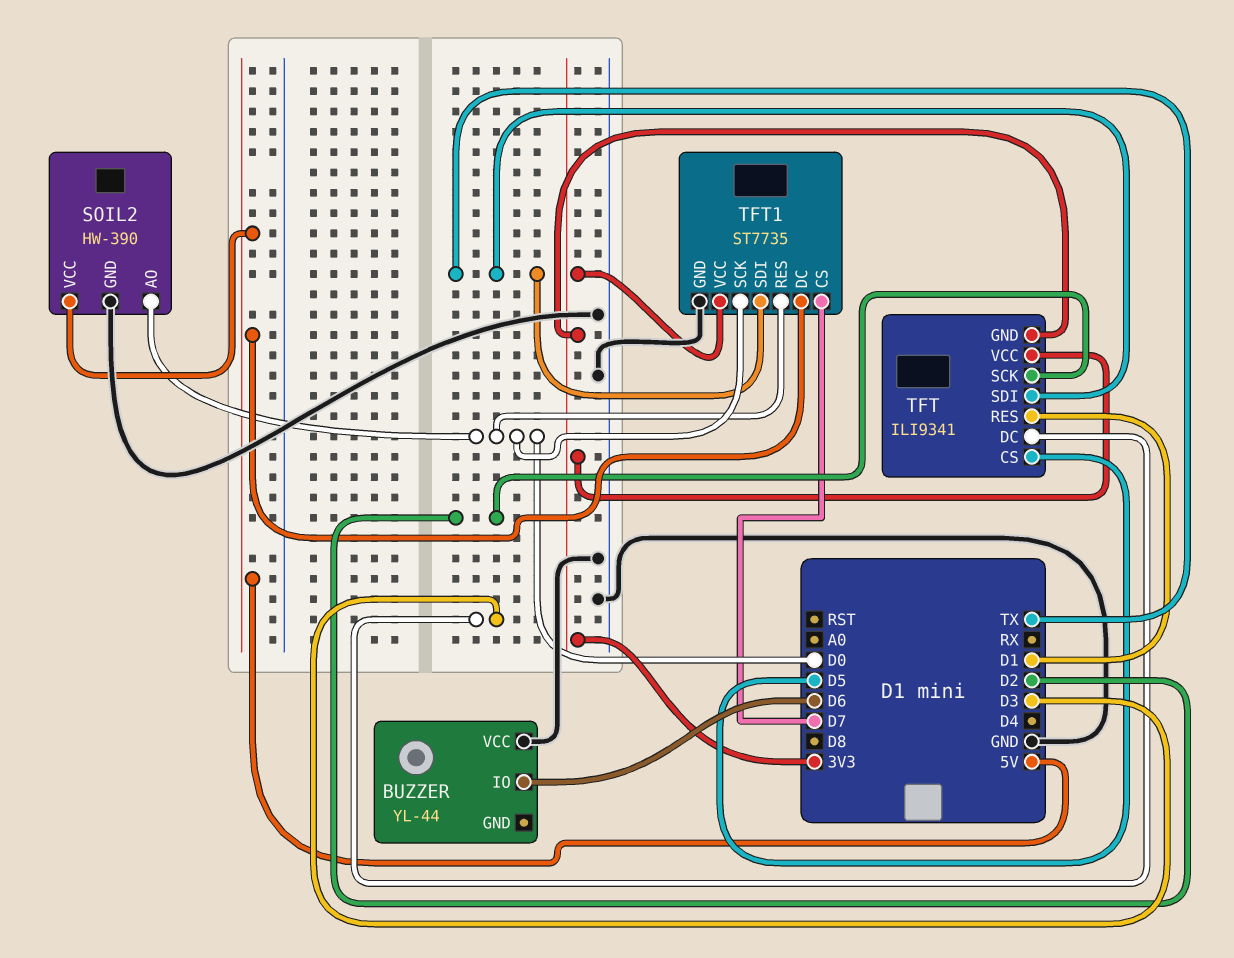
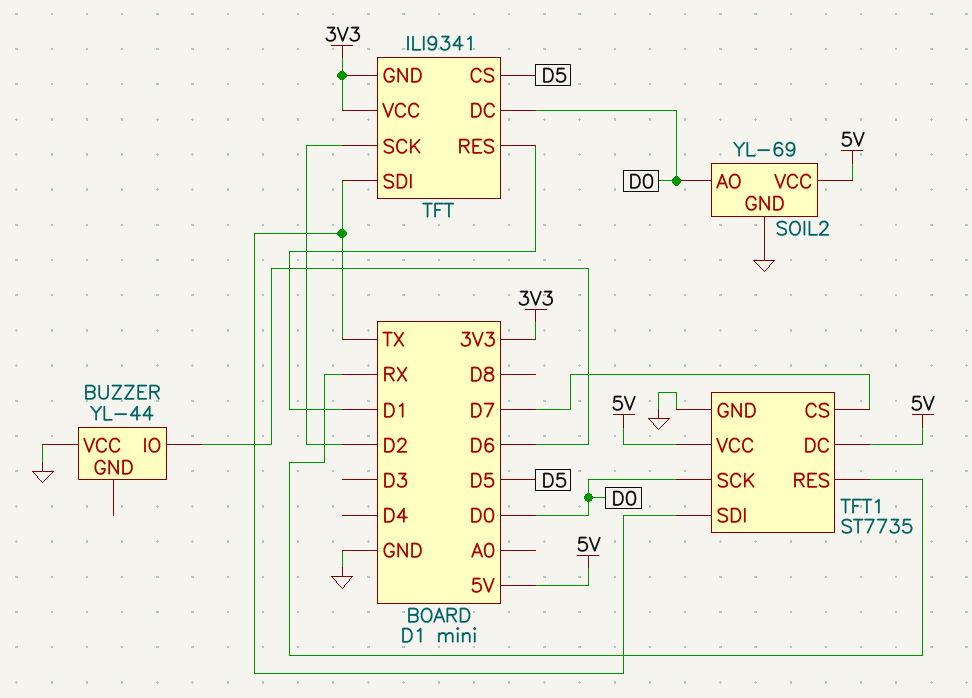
SOIL2: HW-390 -> YL-69
TFT pin DC: D3 -> D0
TFT1 pin RES: D0 -> RX
TFT1 pin VCC: 3V3 -> 5V

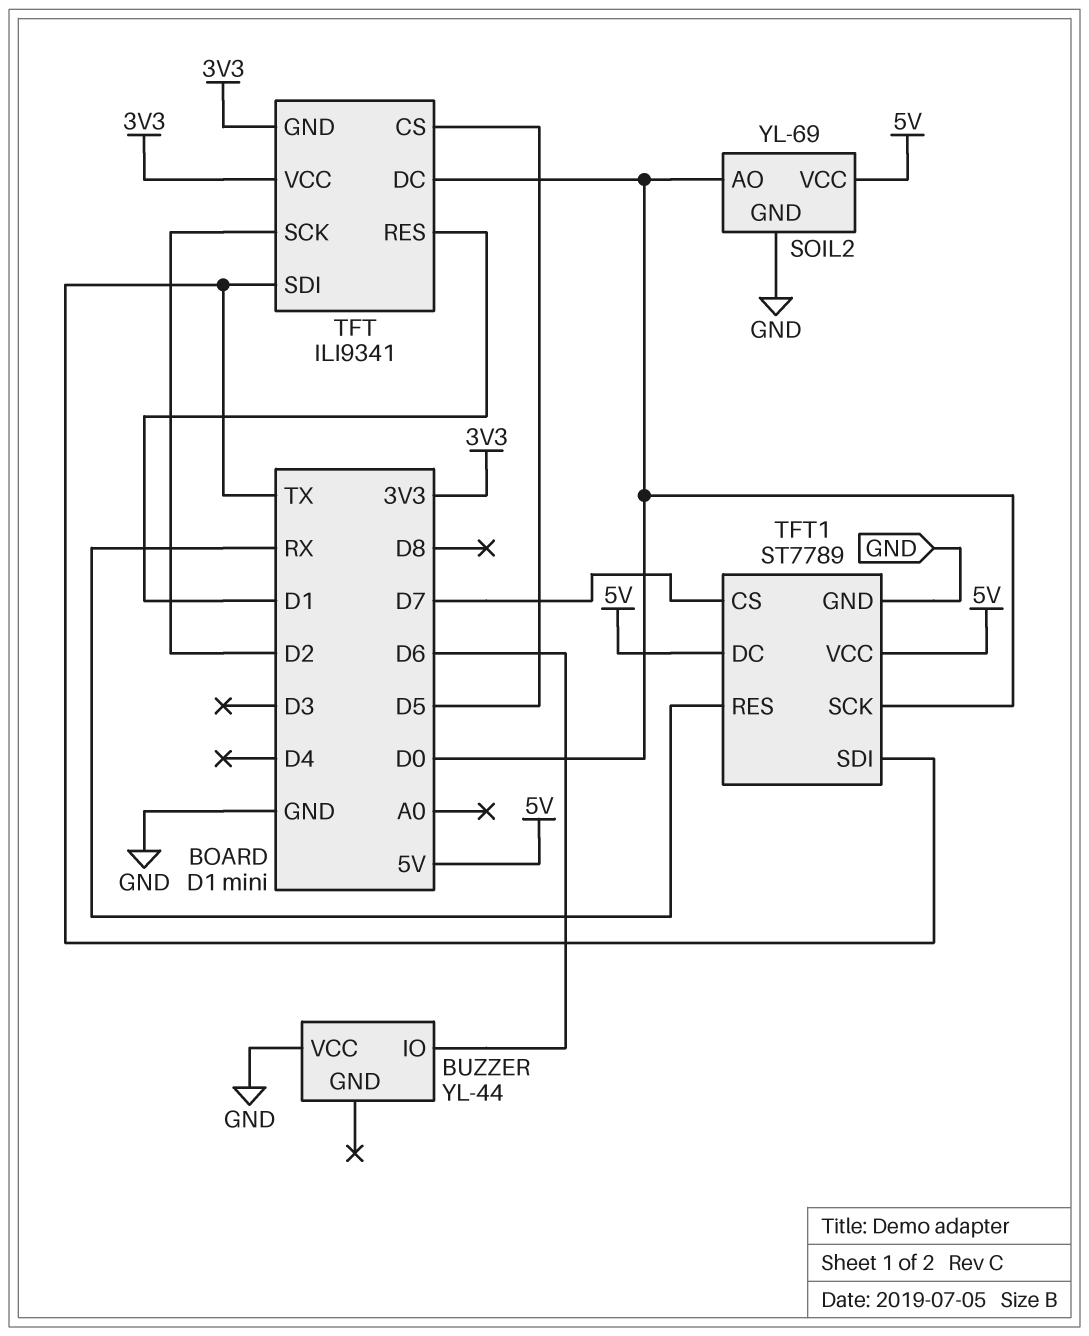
TFT1: ST7735 -> ST7789

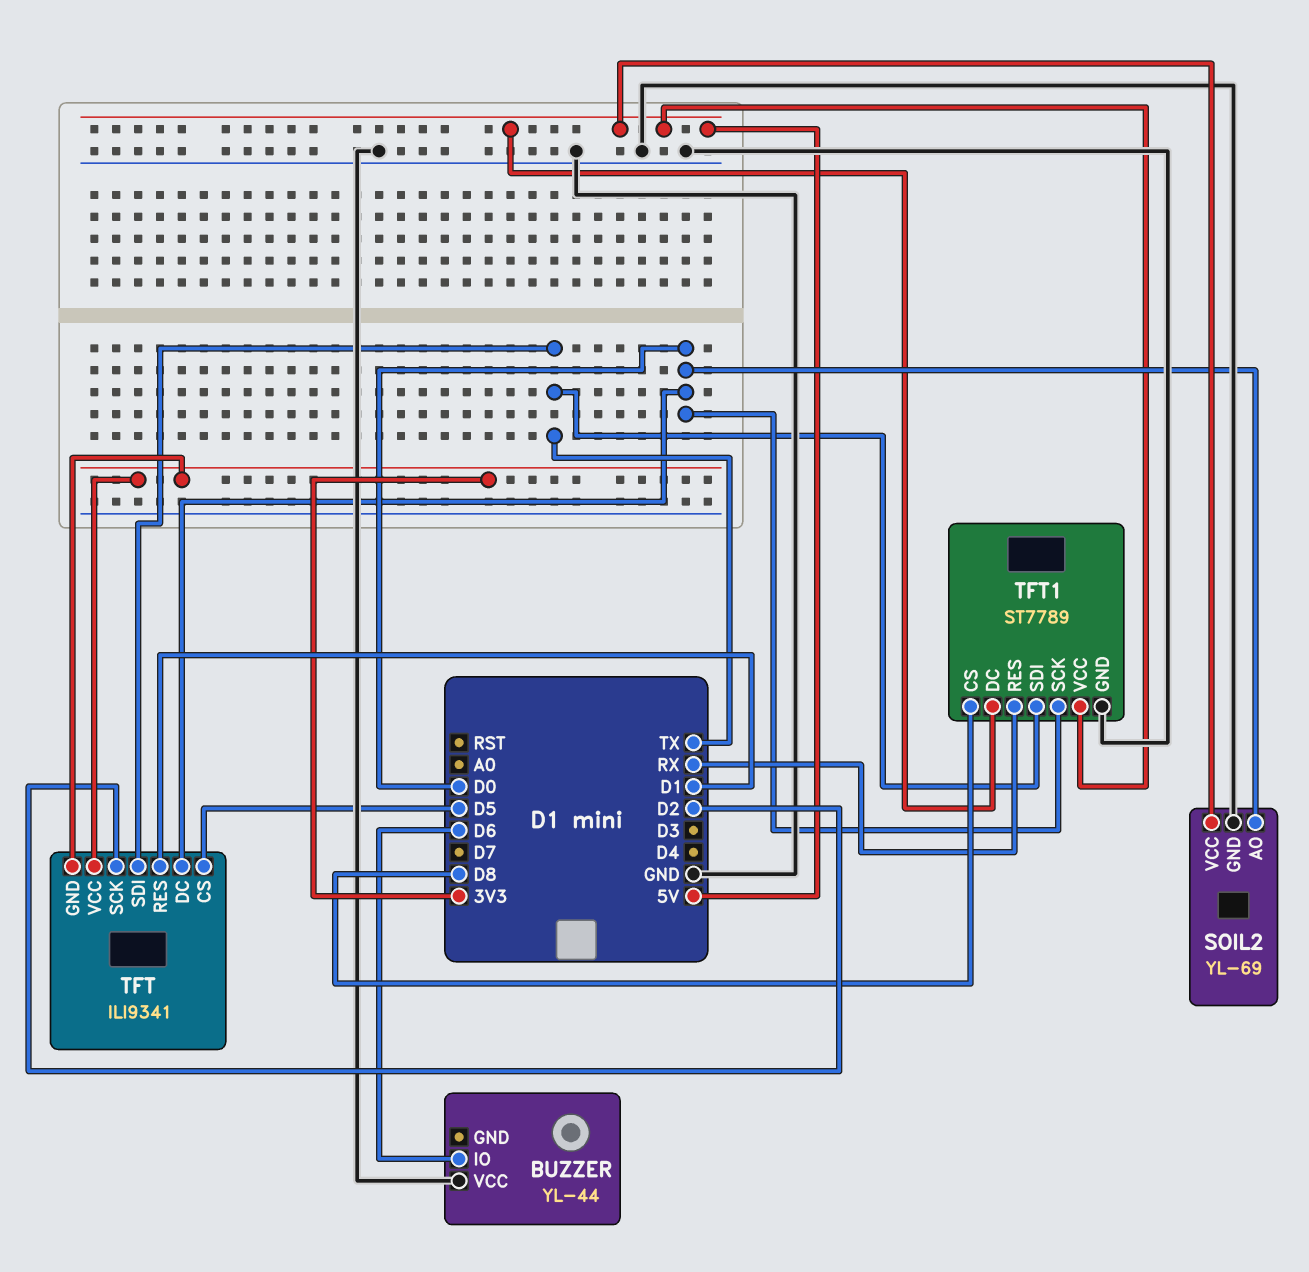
TFT1 pin CS: D7 -> D8

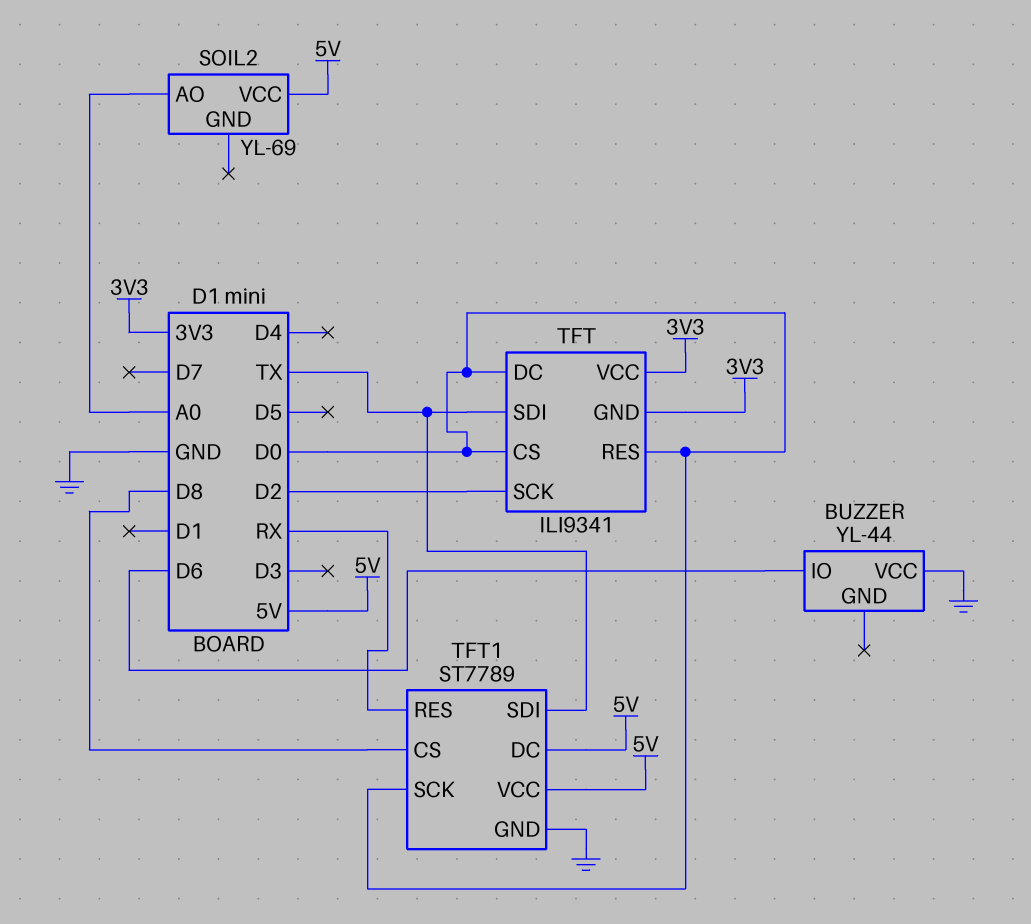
SOIL2 pin AO: D0 -> A0
SOIL2 pin GND: GND -> none
TFT pin CS: D5 -> D0
TFT pin RES: D1 -> D0

